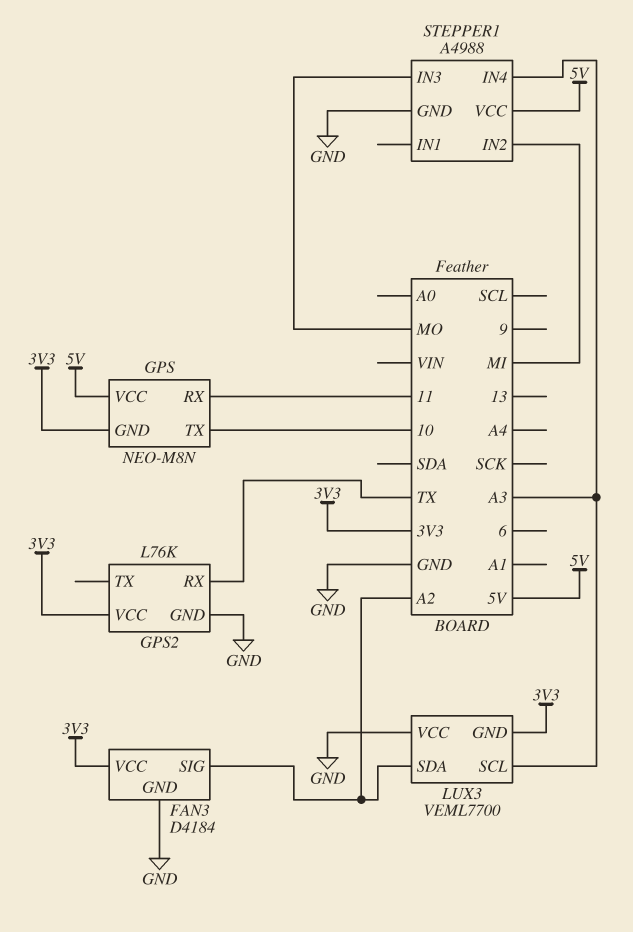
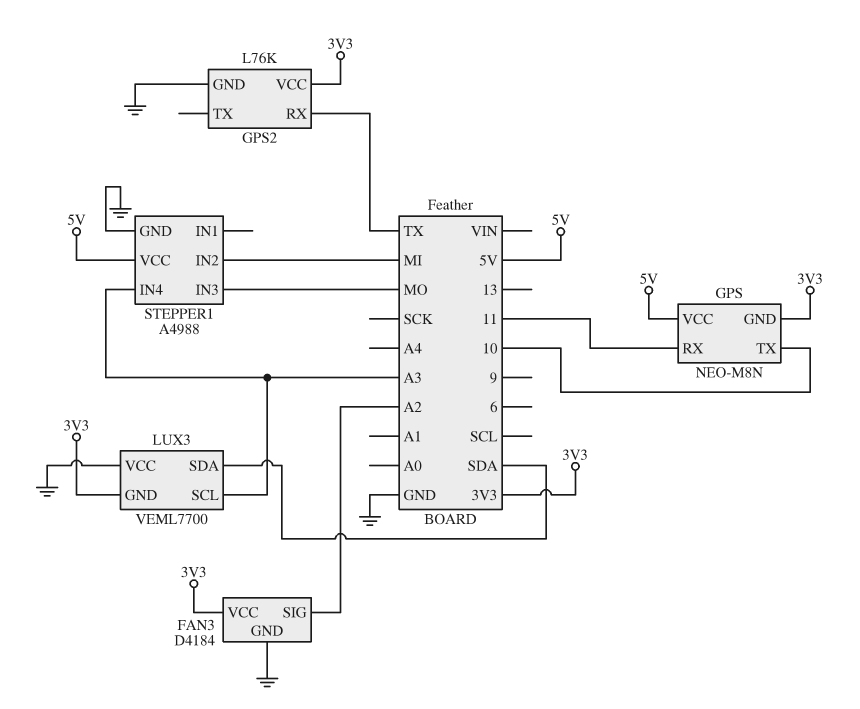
LUX3 pin SDA: A2 -> SDA

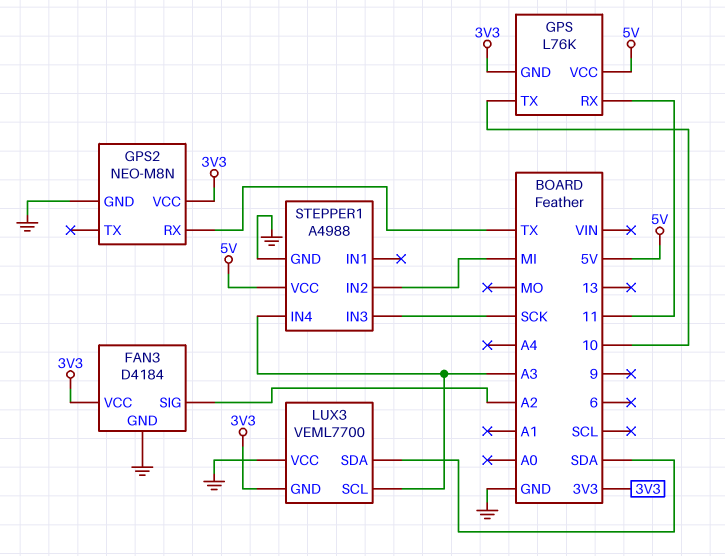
GPS: NEO-M8N -> L76K
GPS2: L76K -> NEO-M8N
STEPPER1 pin IN3: MO -> SCK

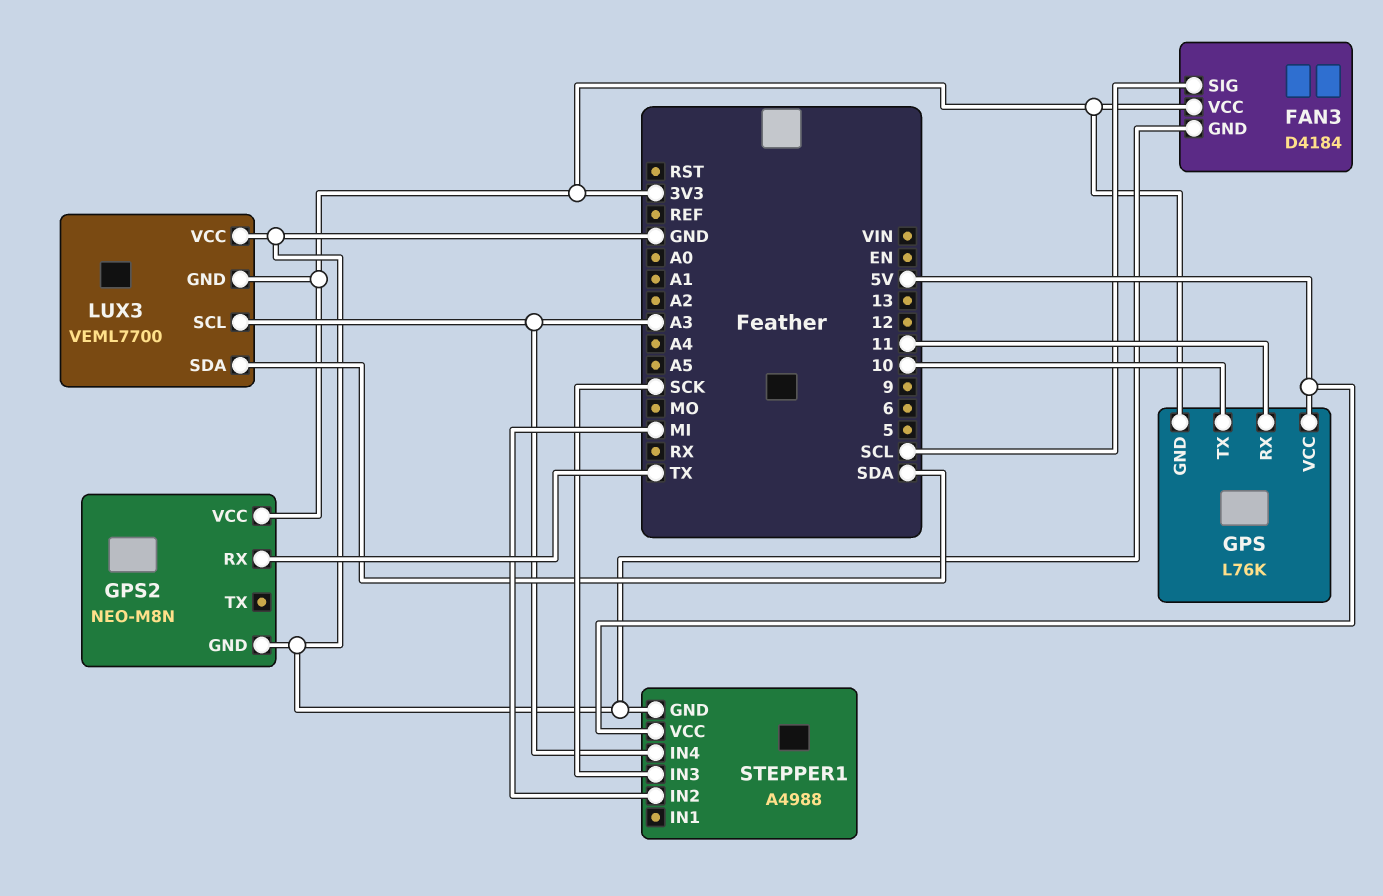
FAN3 pin SIG: A2 -> SCL

